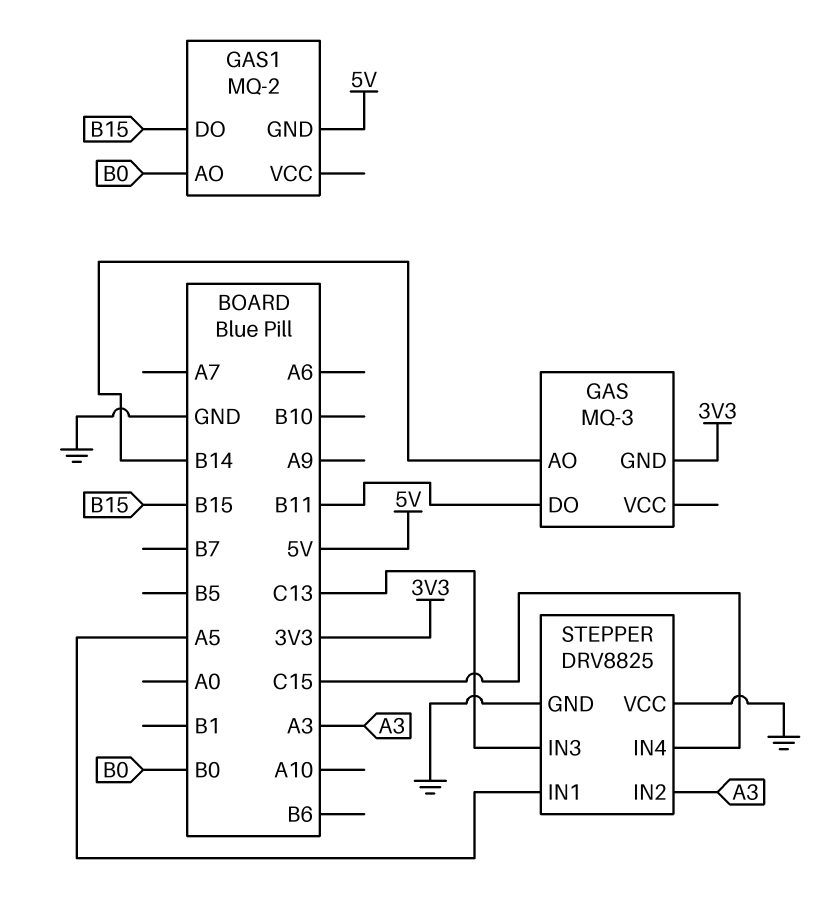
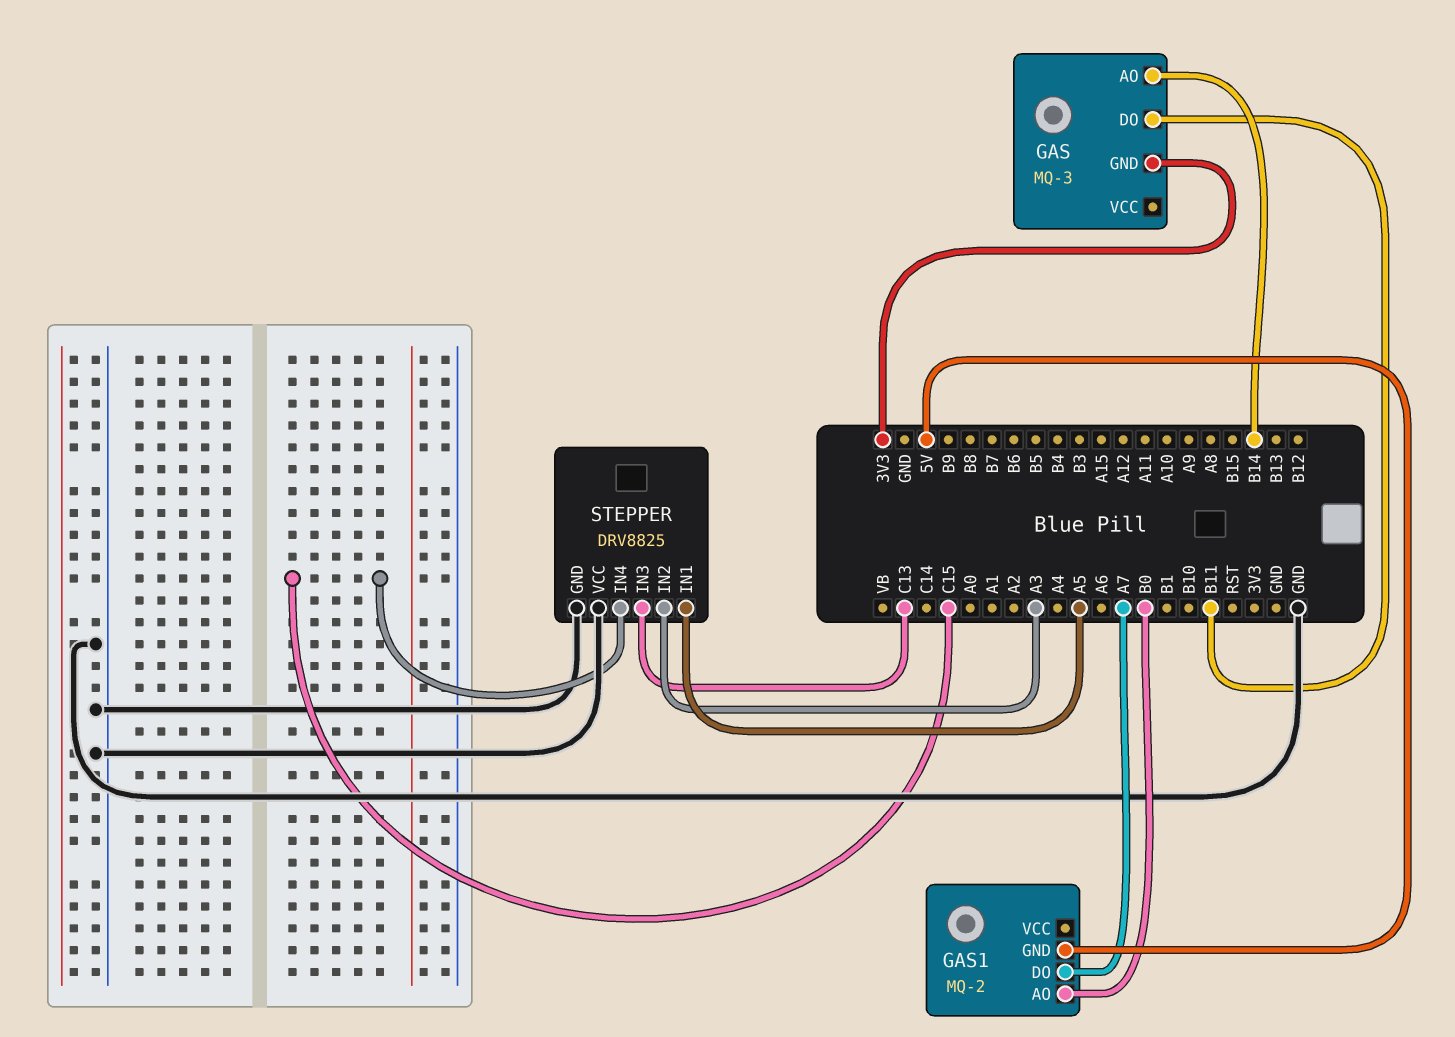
GAS1 pin DO: B15 -> A7

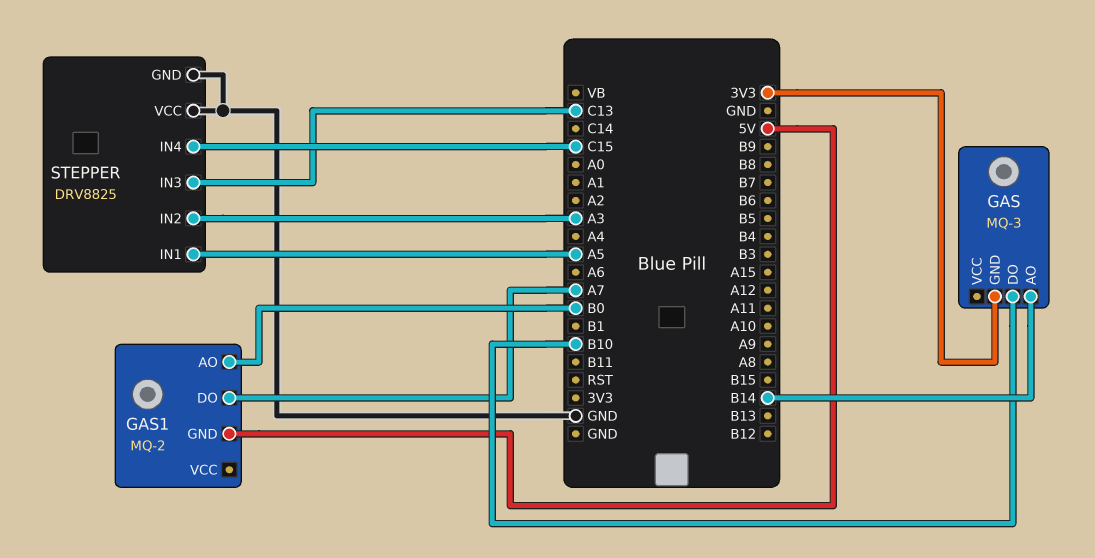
GAS pin DO: B11 -> B10

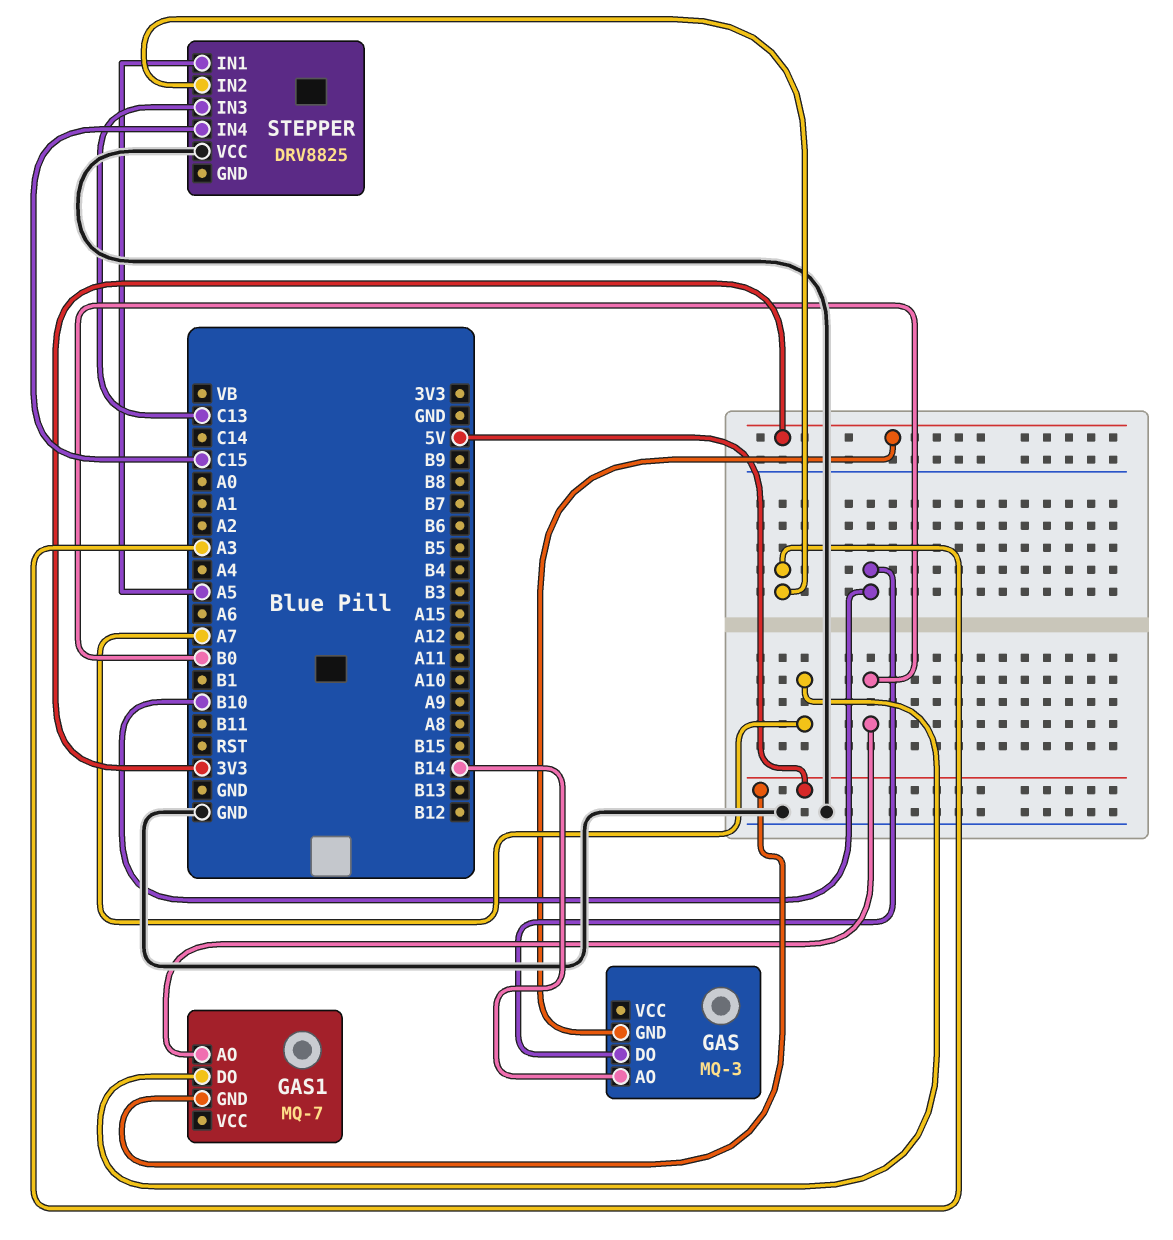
GAS1: MQ-2 -> MQ-7
STEPPER pin GND: GND -> none

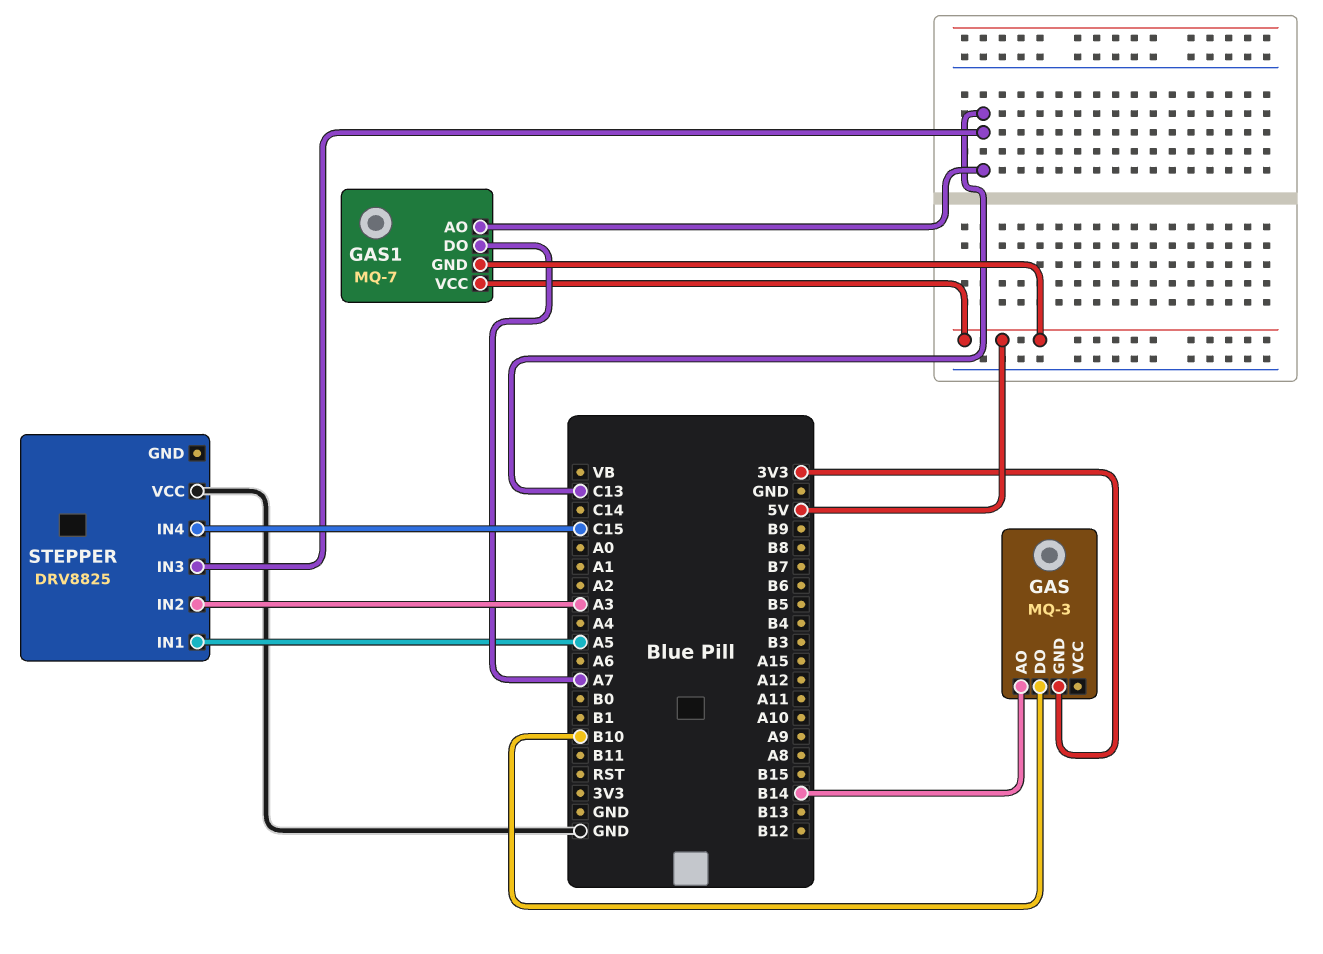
GAS1 pin AO: B0 -> C13
GAS1 pin VCC: none -> 5V

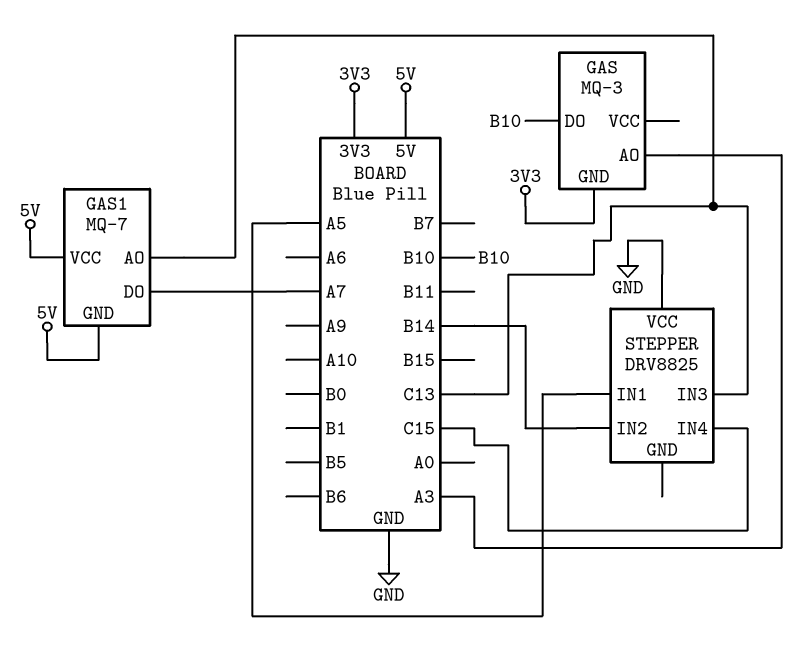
GAS pin AO: B14 -> A3
STEPPER pin IN2: A3 -> B14

